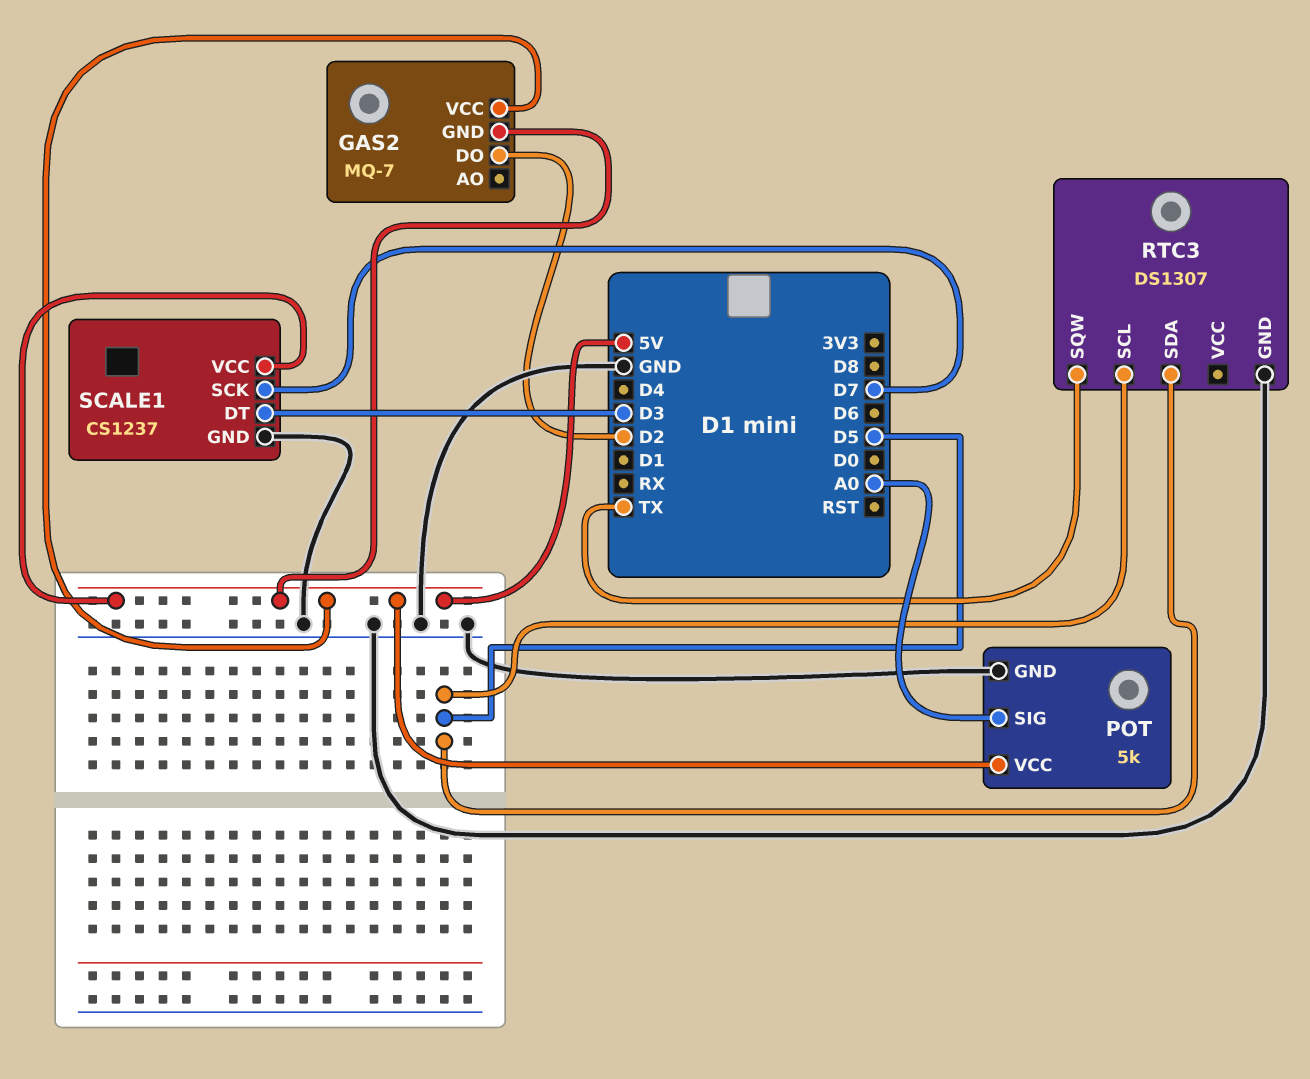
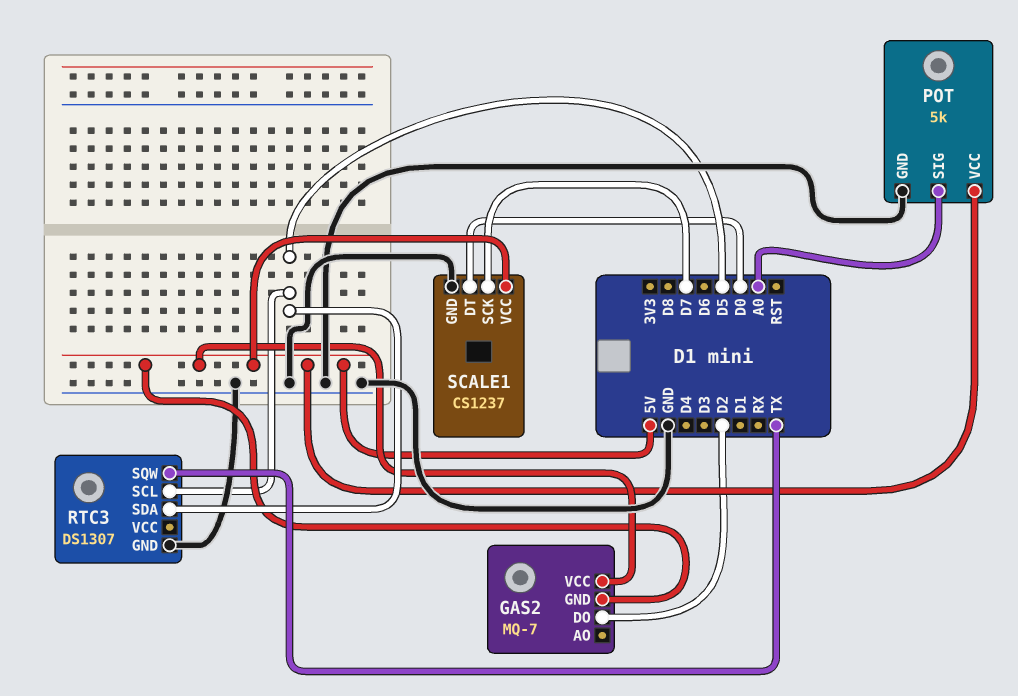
SCALE1 pin DT: D3 -> D0

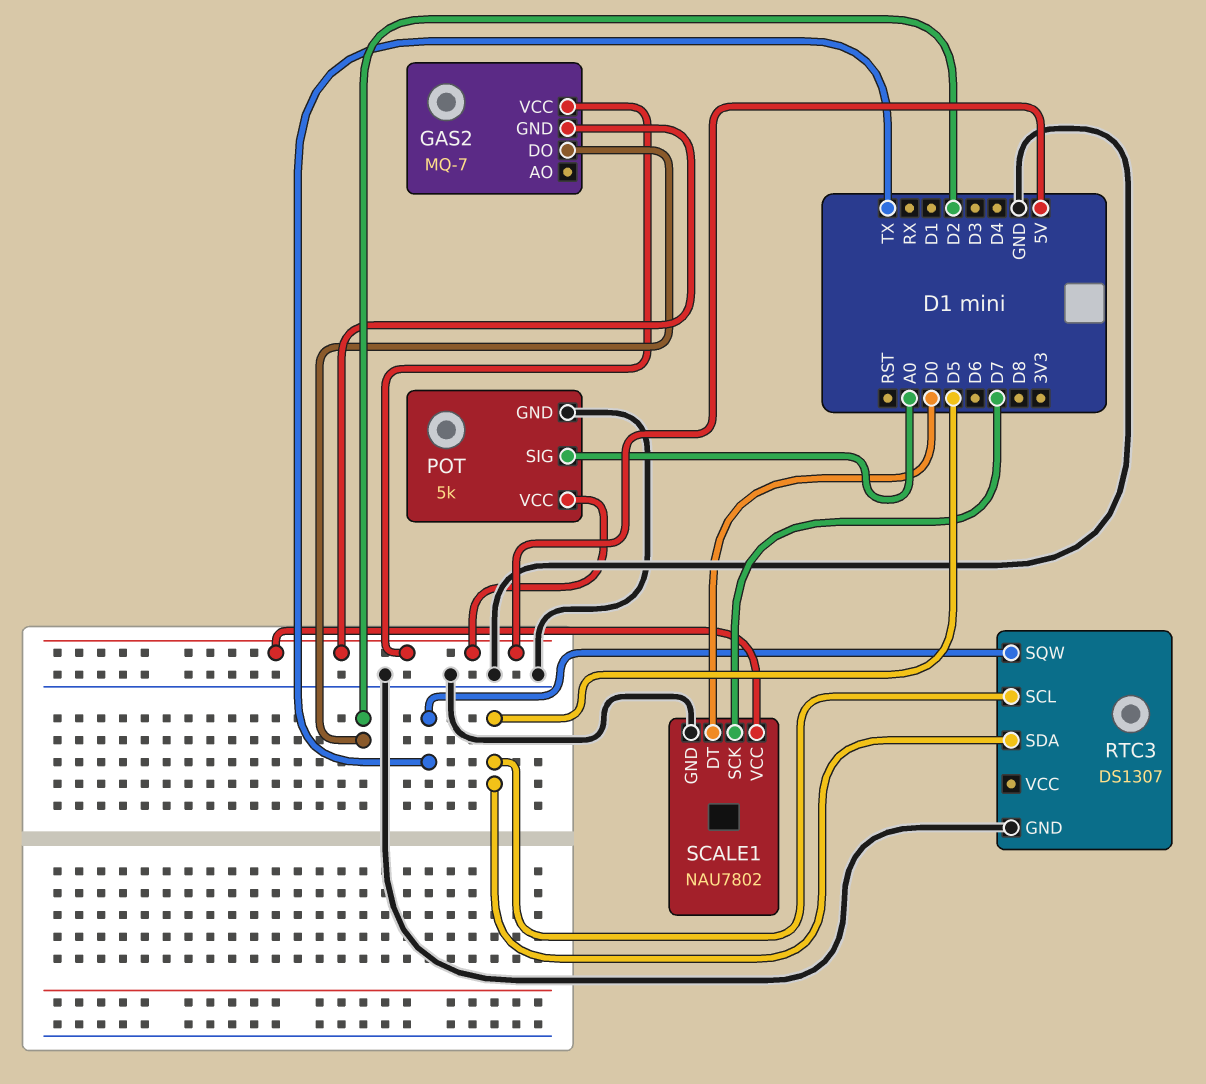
SCALE1: CS1237 -> NAU7802

